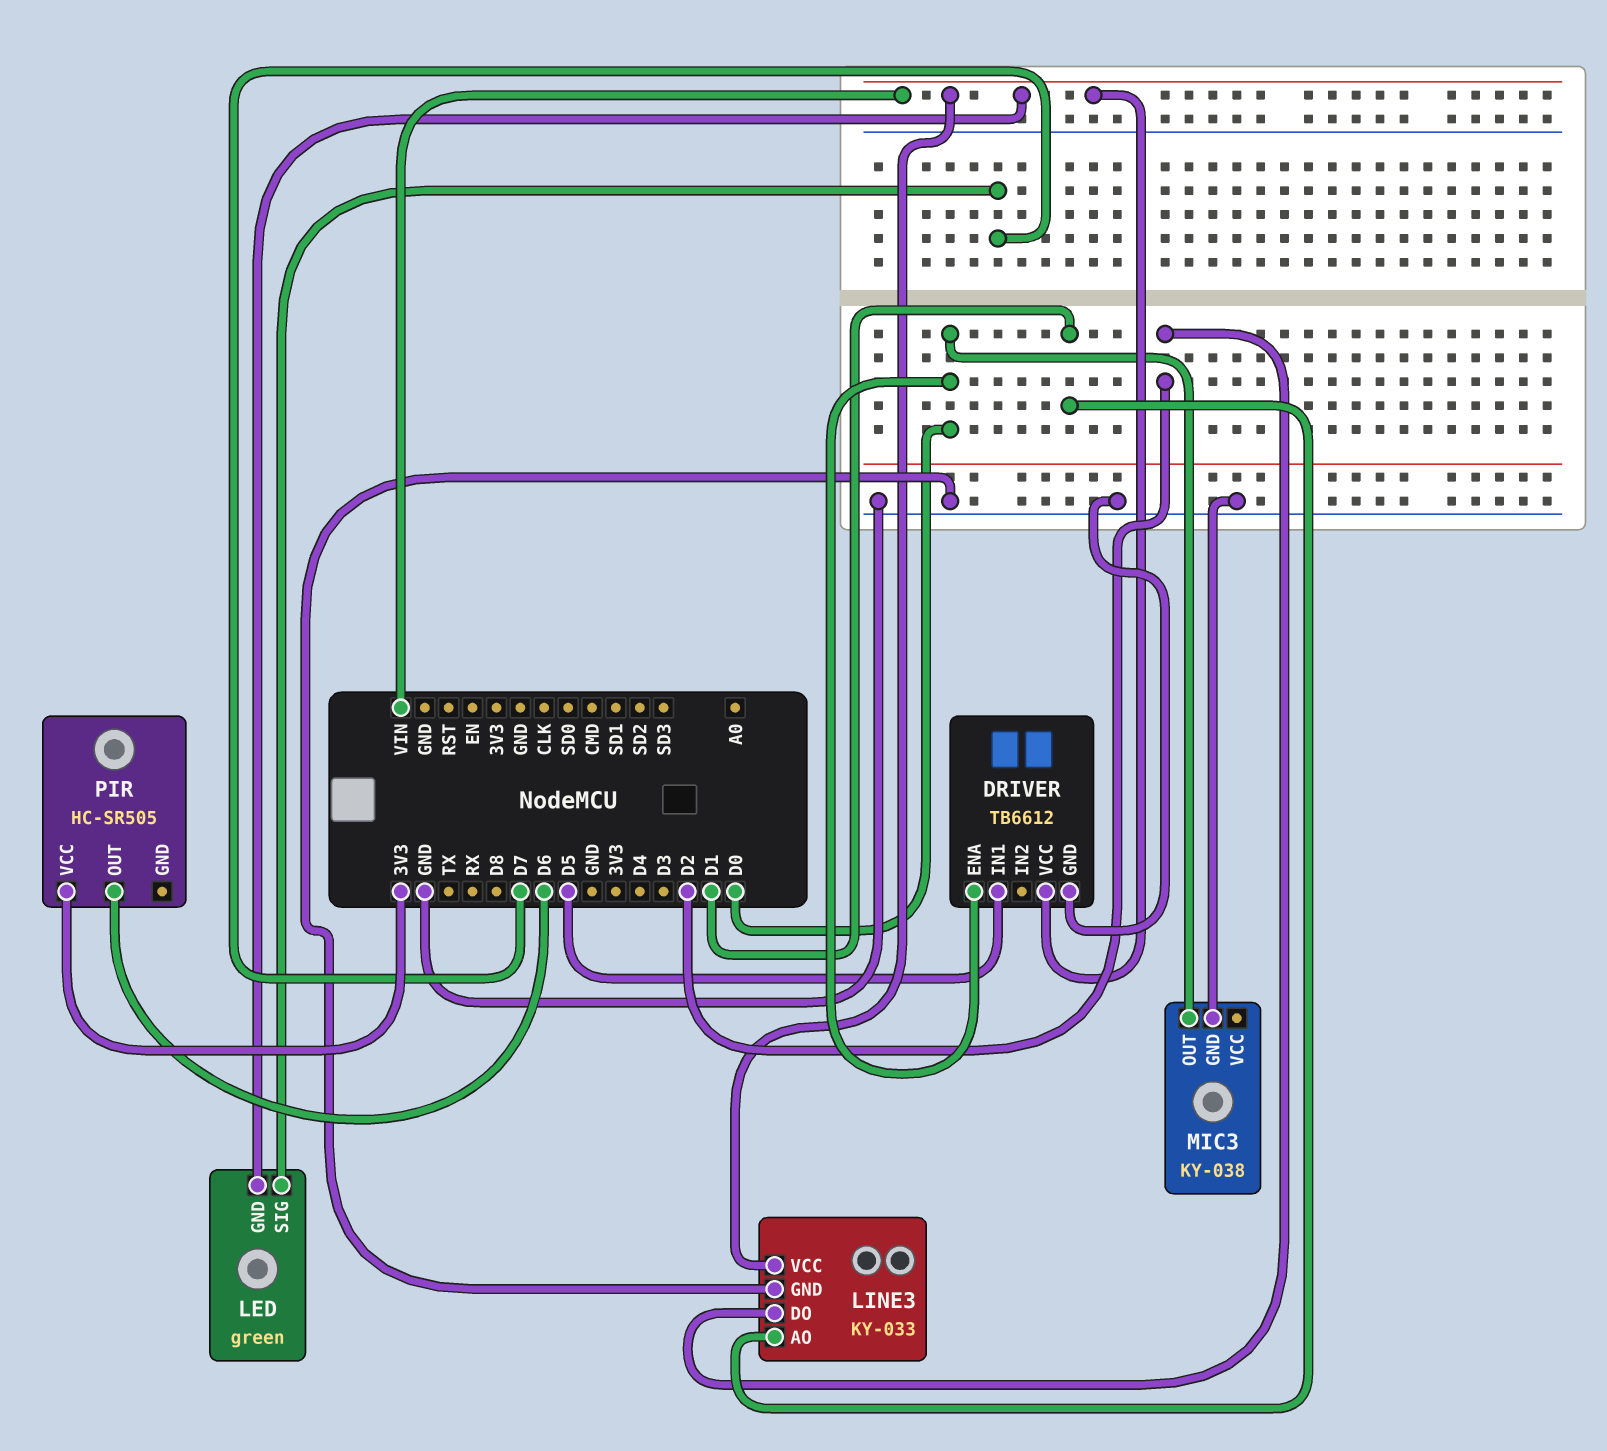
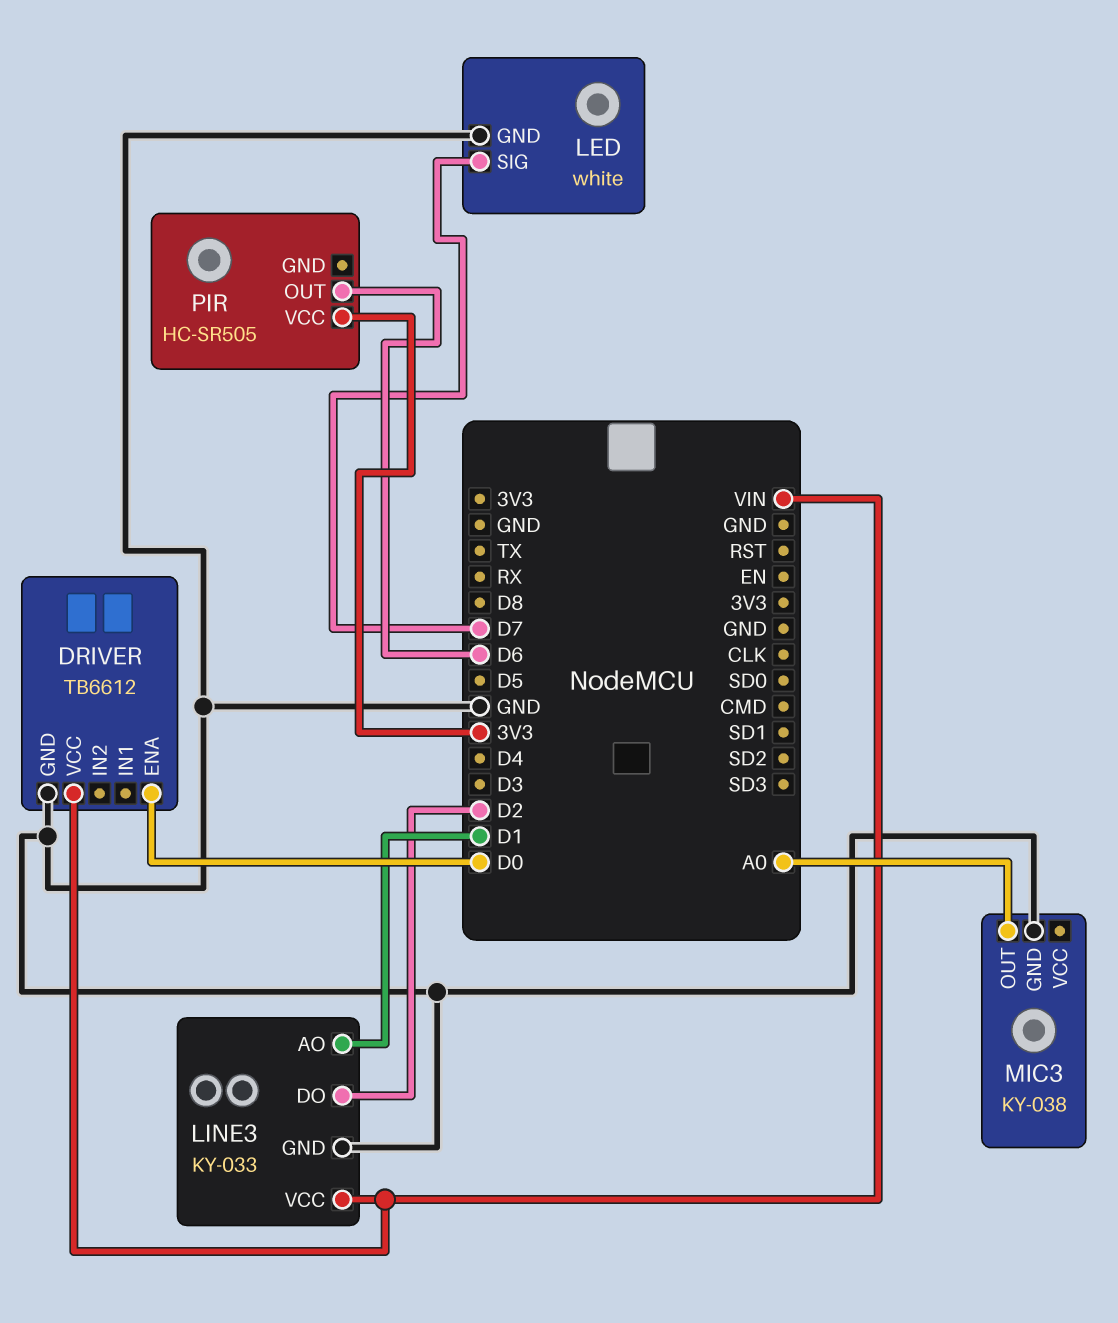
DRIVER pin IN1: D5 -> none
LED: green -> white
LED pin GND: VIN -> GND
MIC3 pin OUT: D0 -> A0

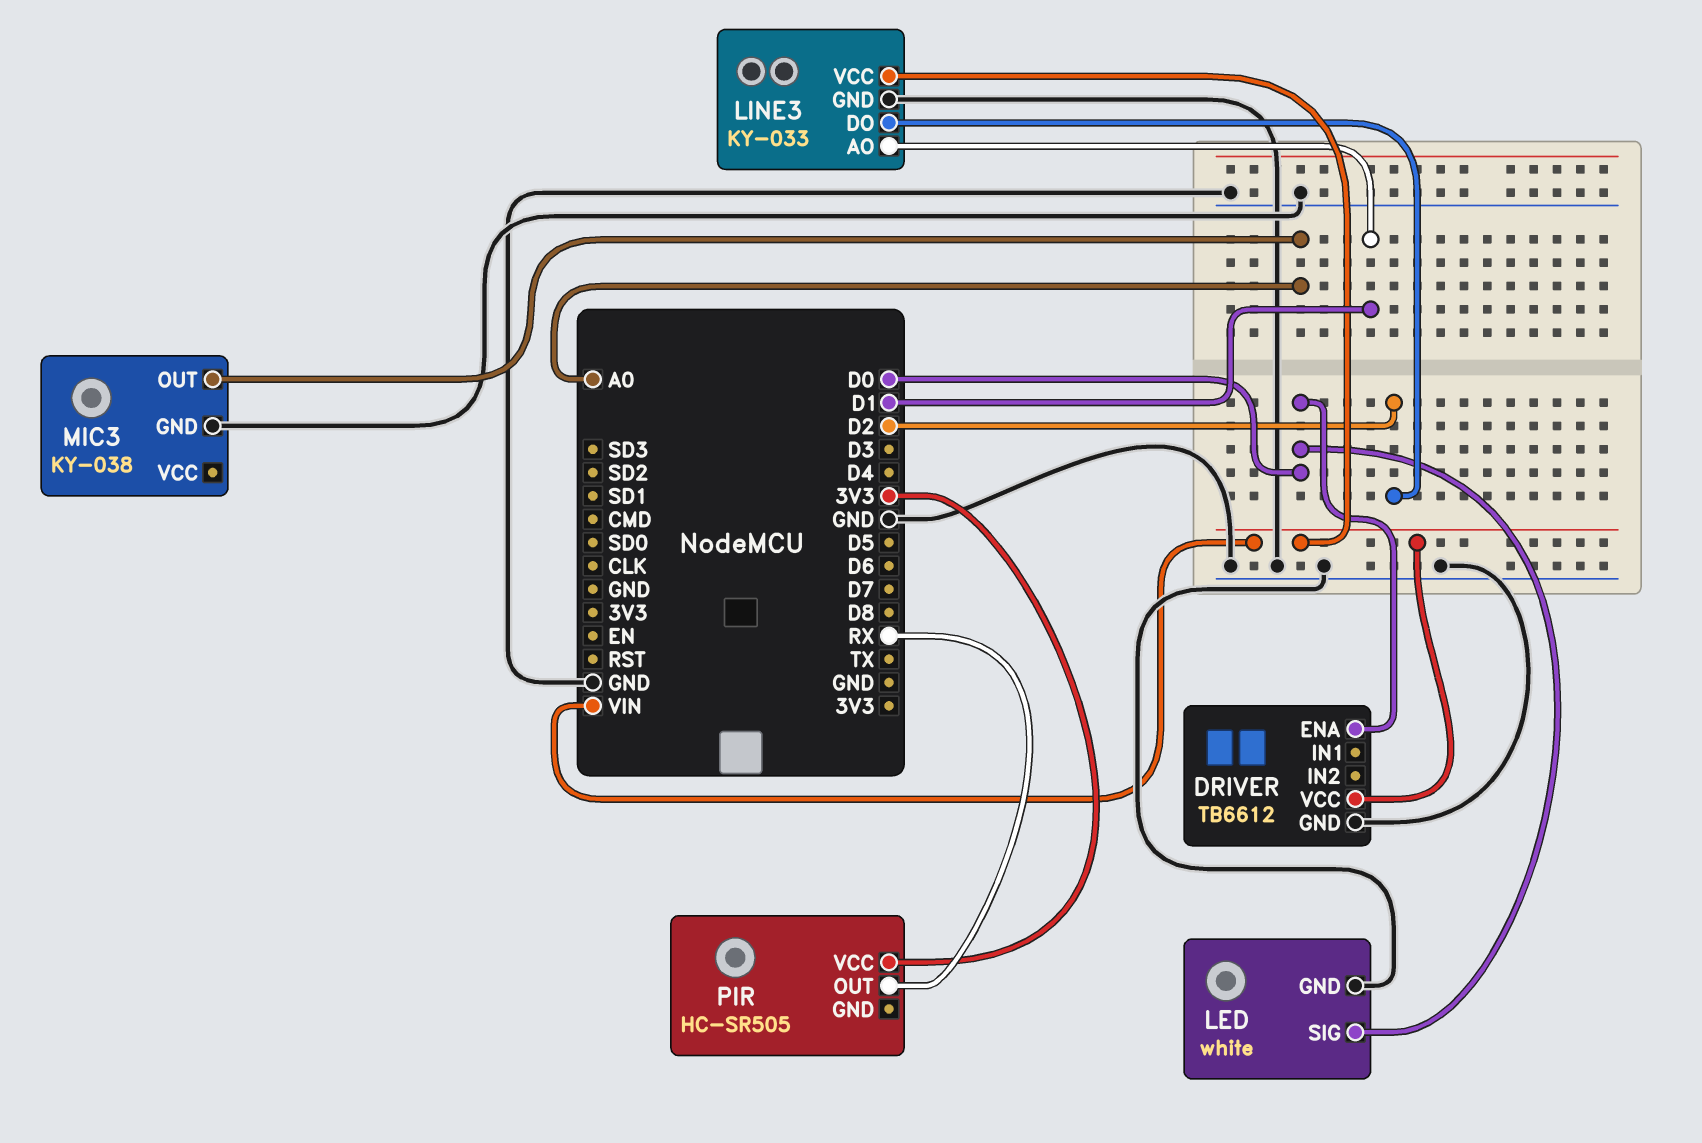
LED pin SIG: D7 -> D0
PIR pin OUT: D6 -> RX

